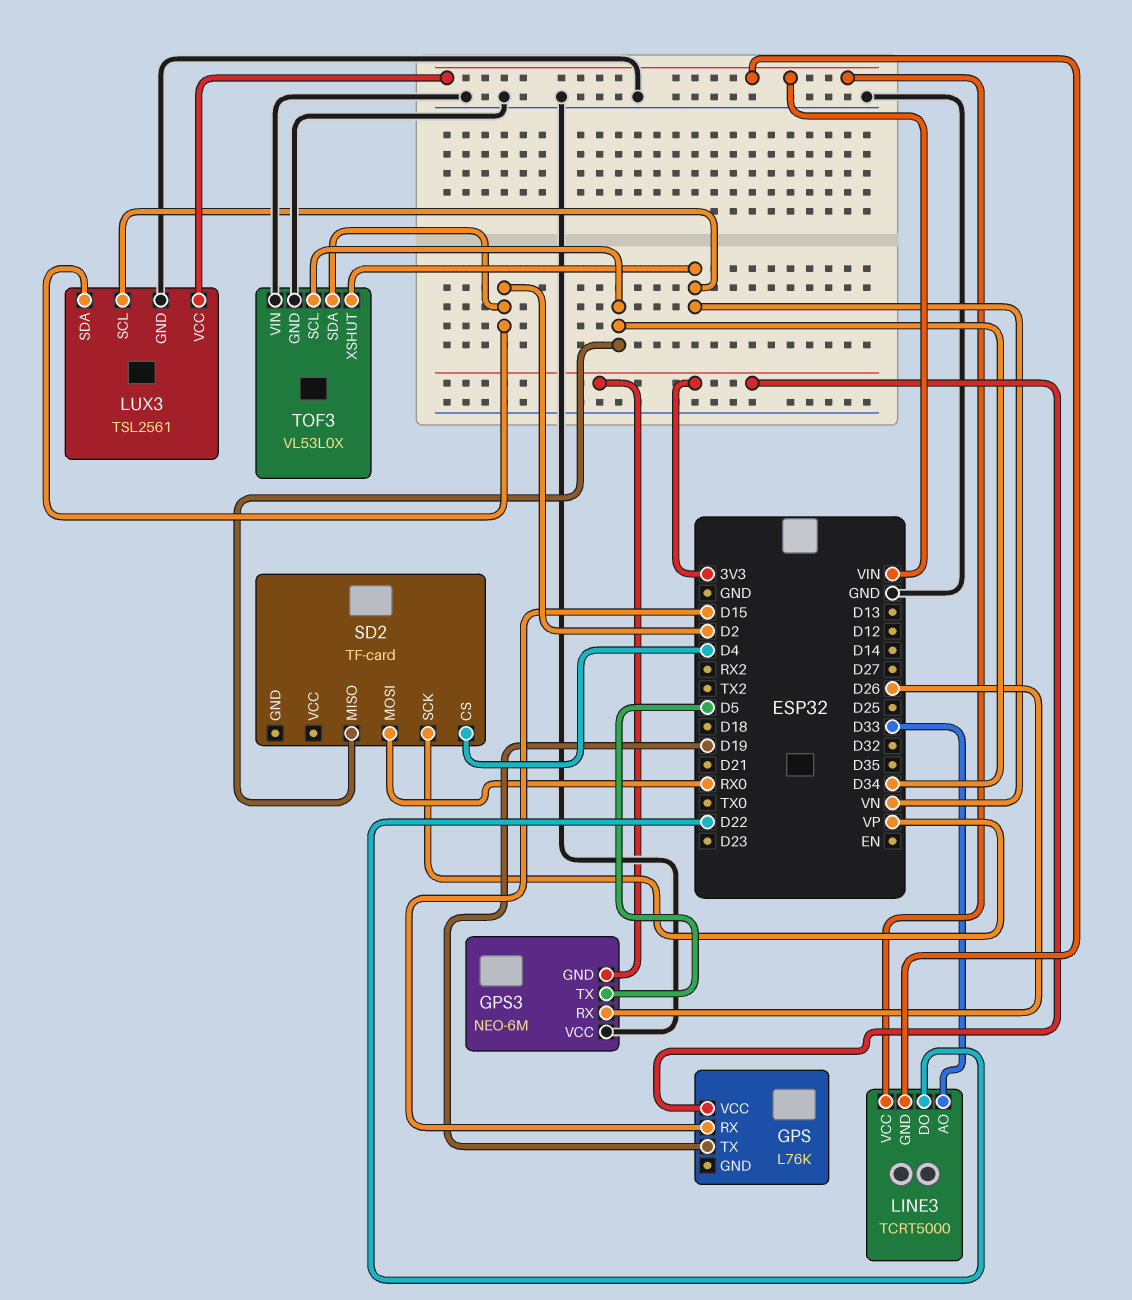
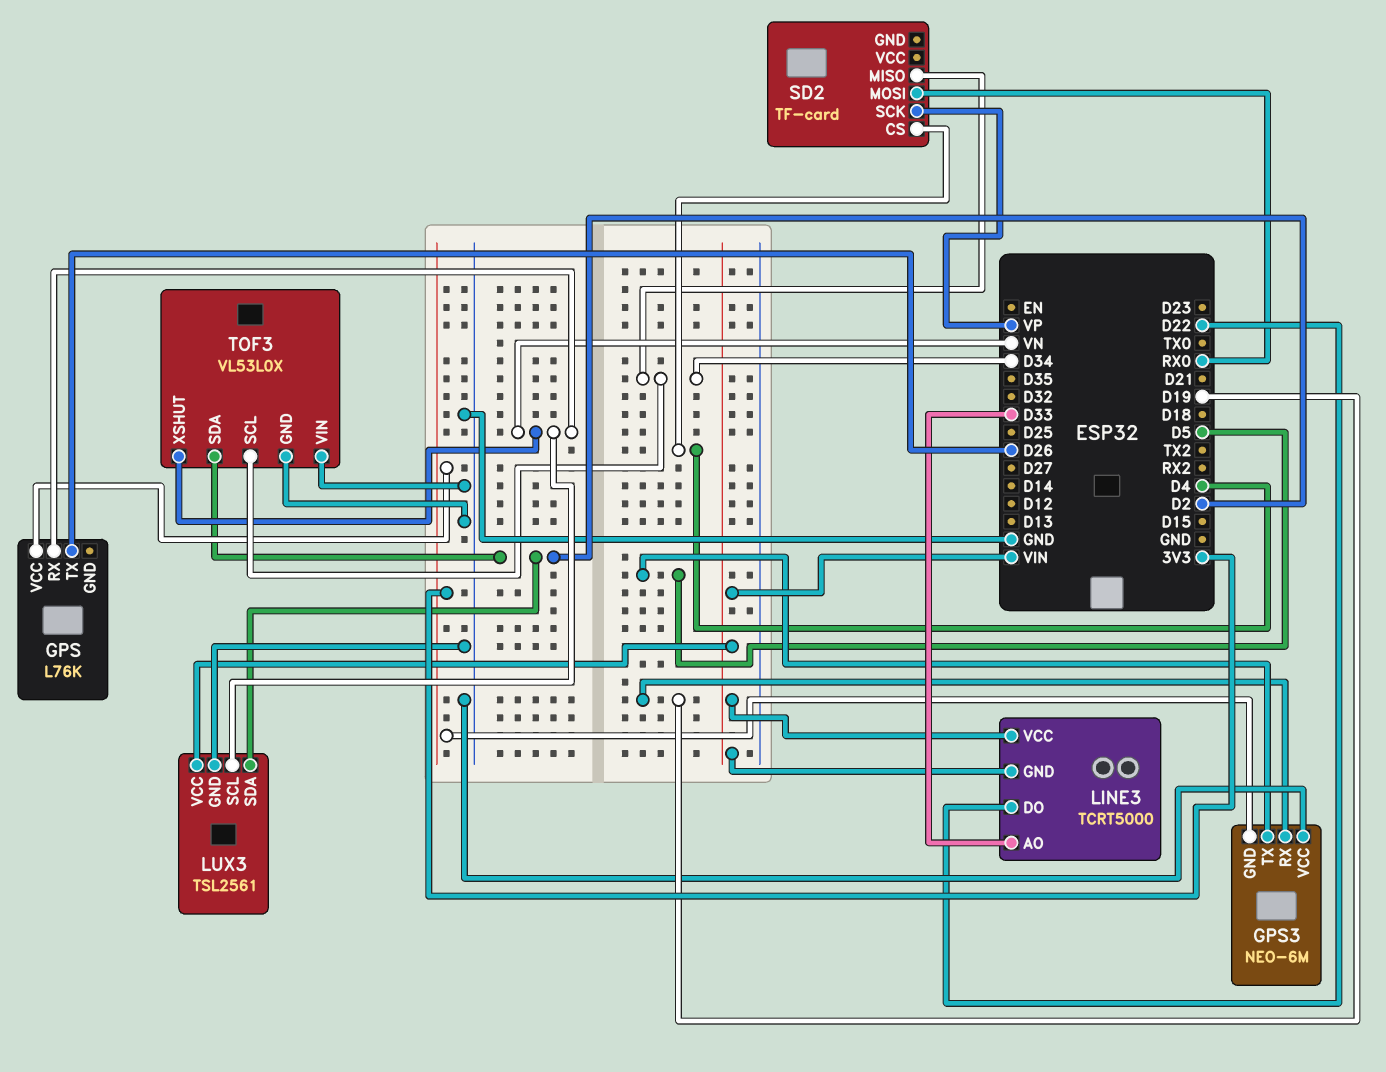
GPS pin RX: D15 -> VN
GPS pin TX: D19 -> D26
GPS3 pin RX: D26 -> D19

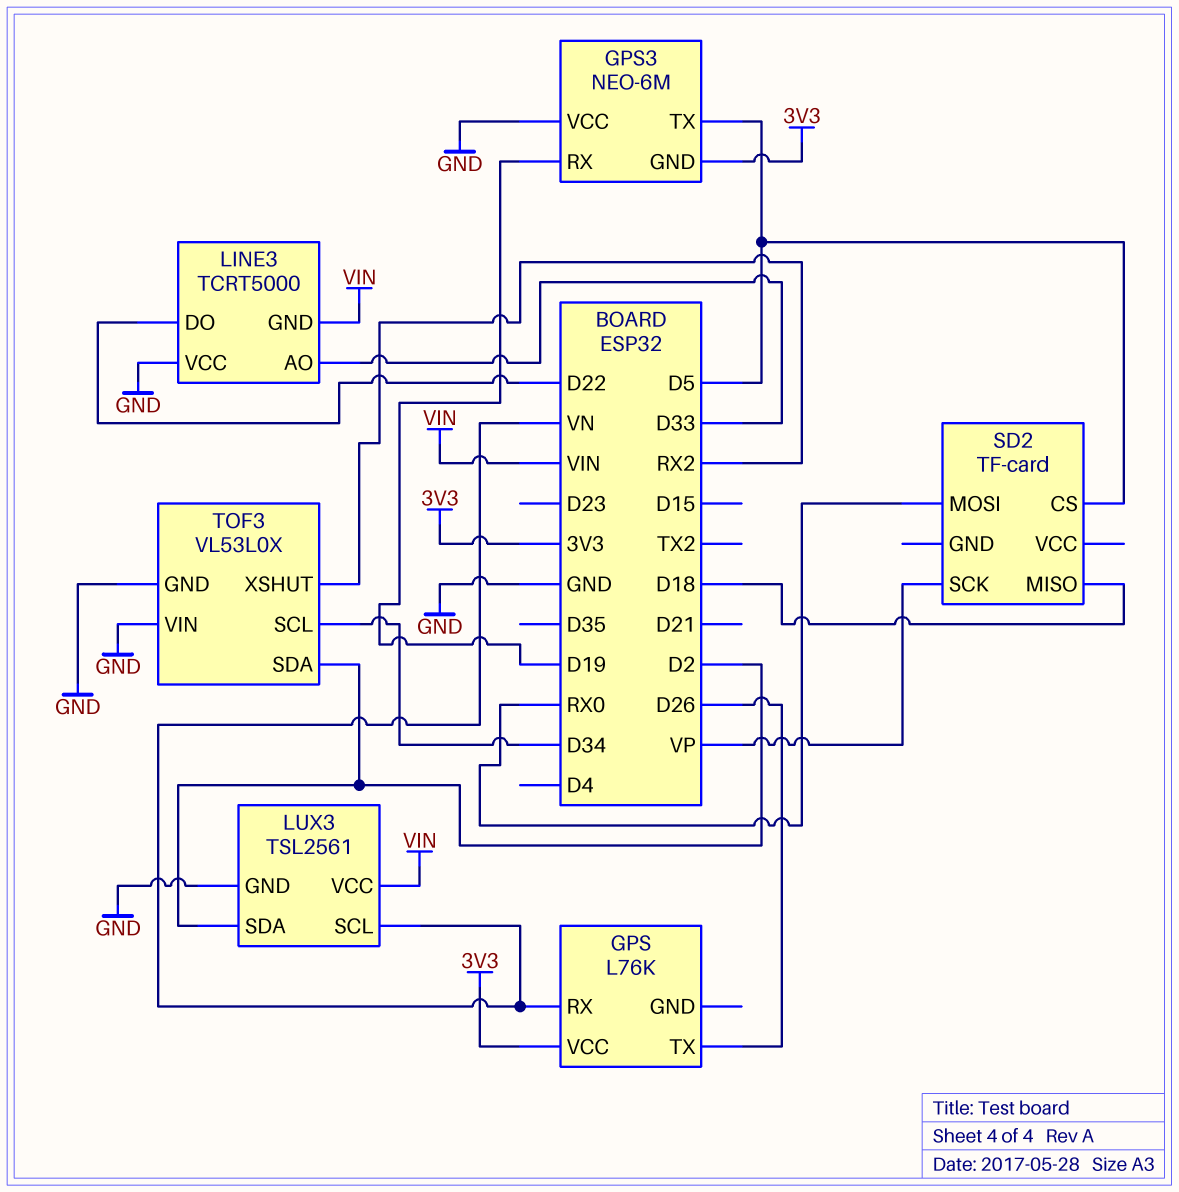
LINE3 pin VCC: VIN -> GND
SD2 pin CS: D4 -> D5
SD2 pin MISO: D34 -> D18
TOF3 pin XSHUT: VN -> RX2

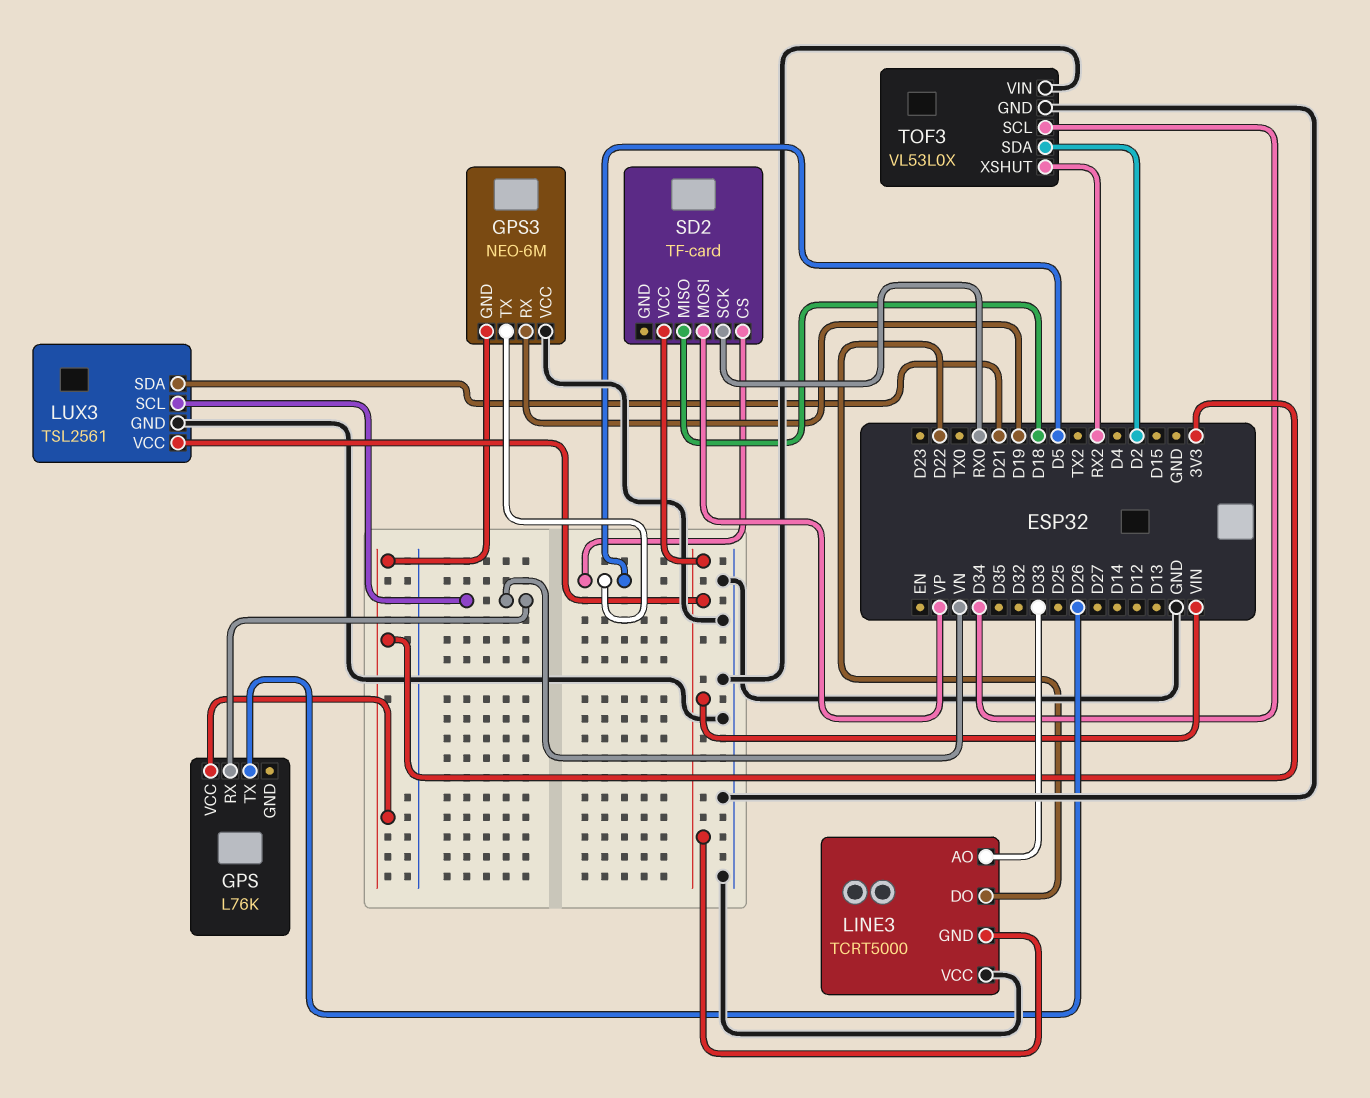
LUX3 pin SDA: D2 -> D21
SD2 pin MOSI: RX0 -> VP
SD2 pin SCK: VP -> RX0
SD2 pin VCC: none -> VIN

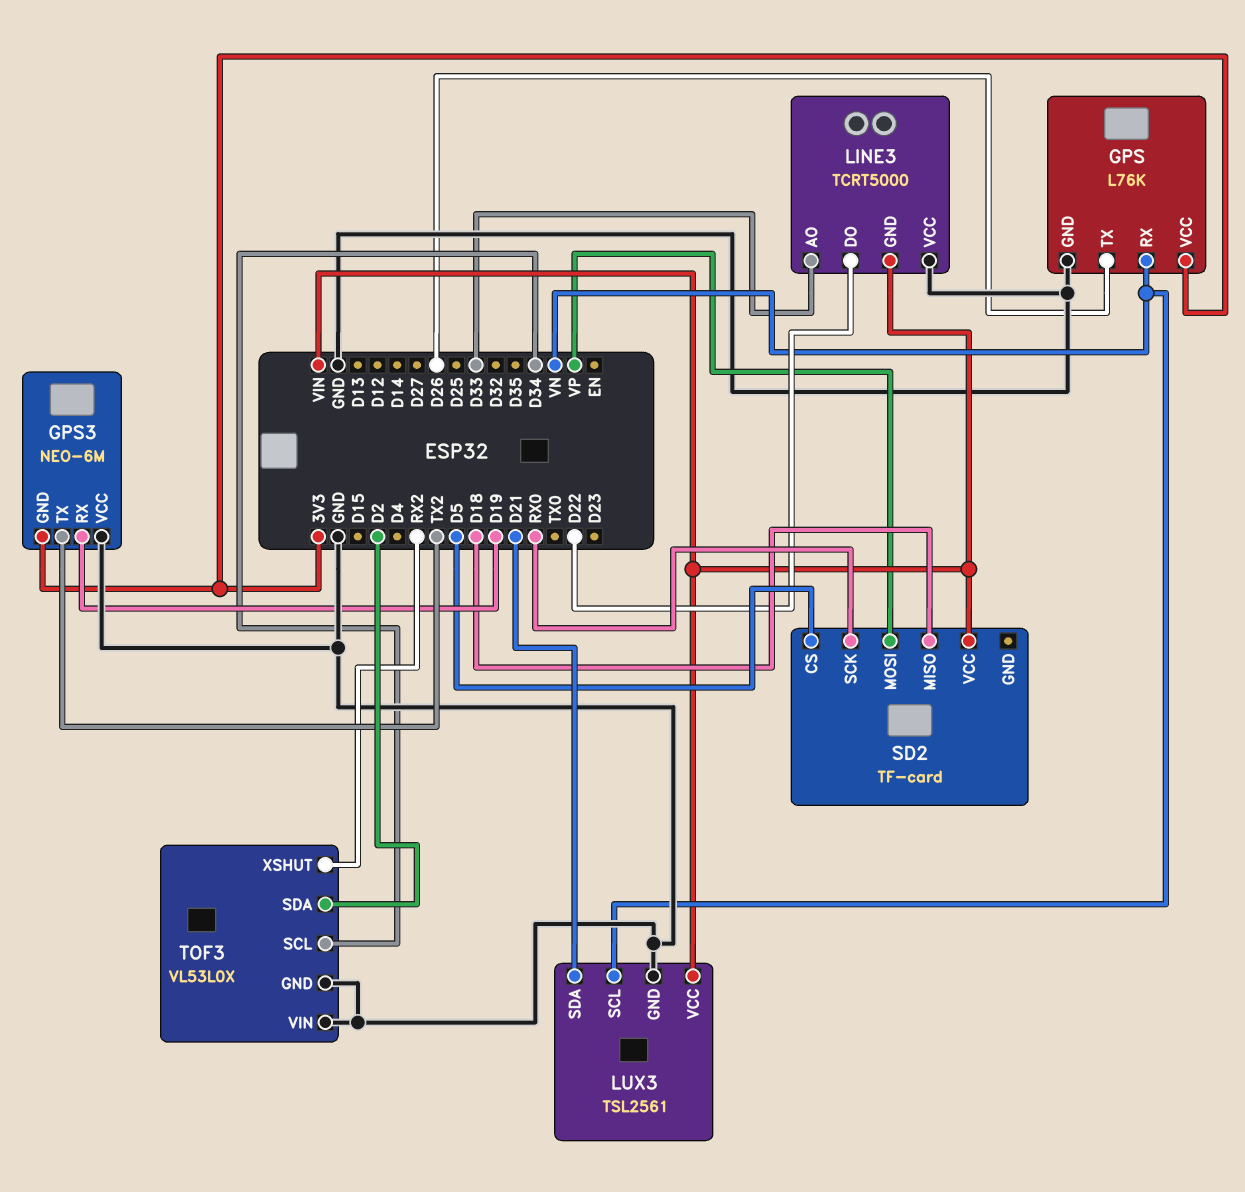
GPS pin GND: none -> GND
GPS3 pin TX: D5 -> TX2

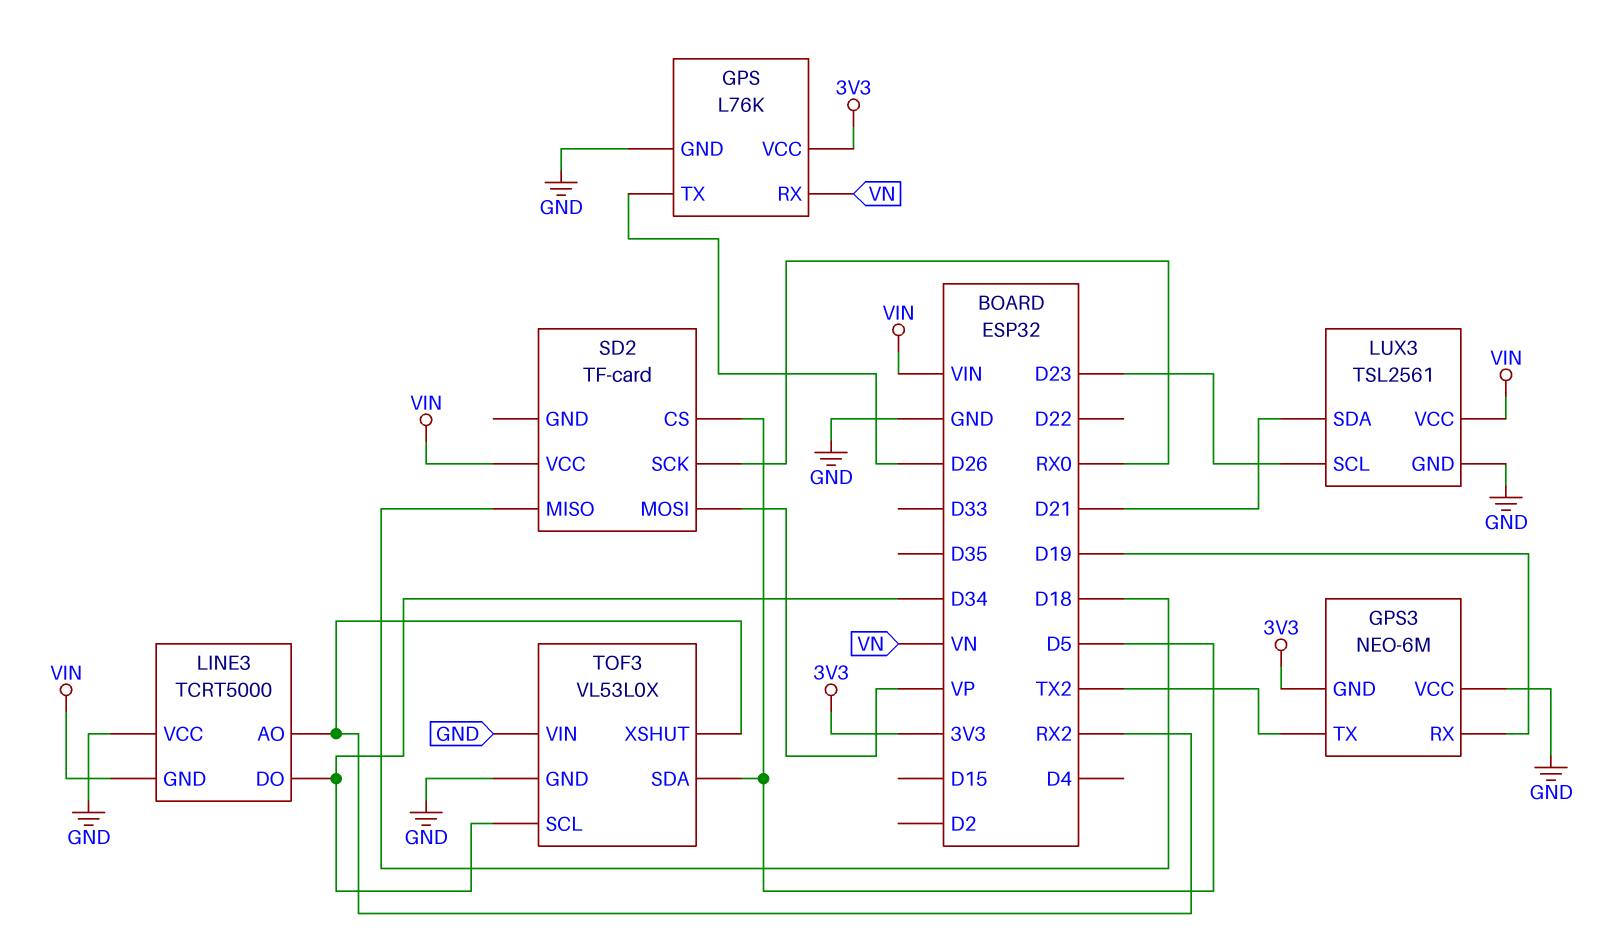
LINE3 pin AO: D33 -> RX2
LINE3 pin DO: D22 -> D34
LUX3 pin SCL: VN -> D23
TOF3 pin SDA: D2 -> D5

